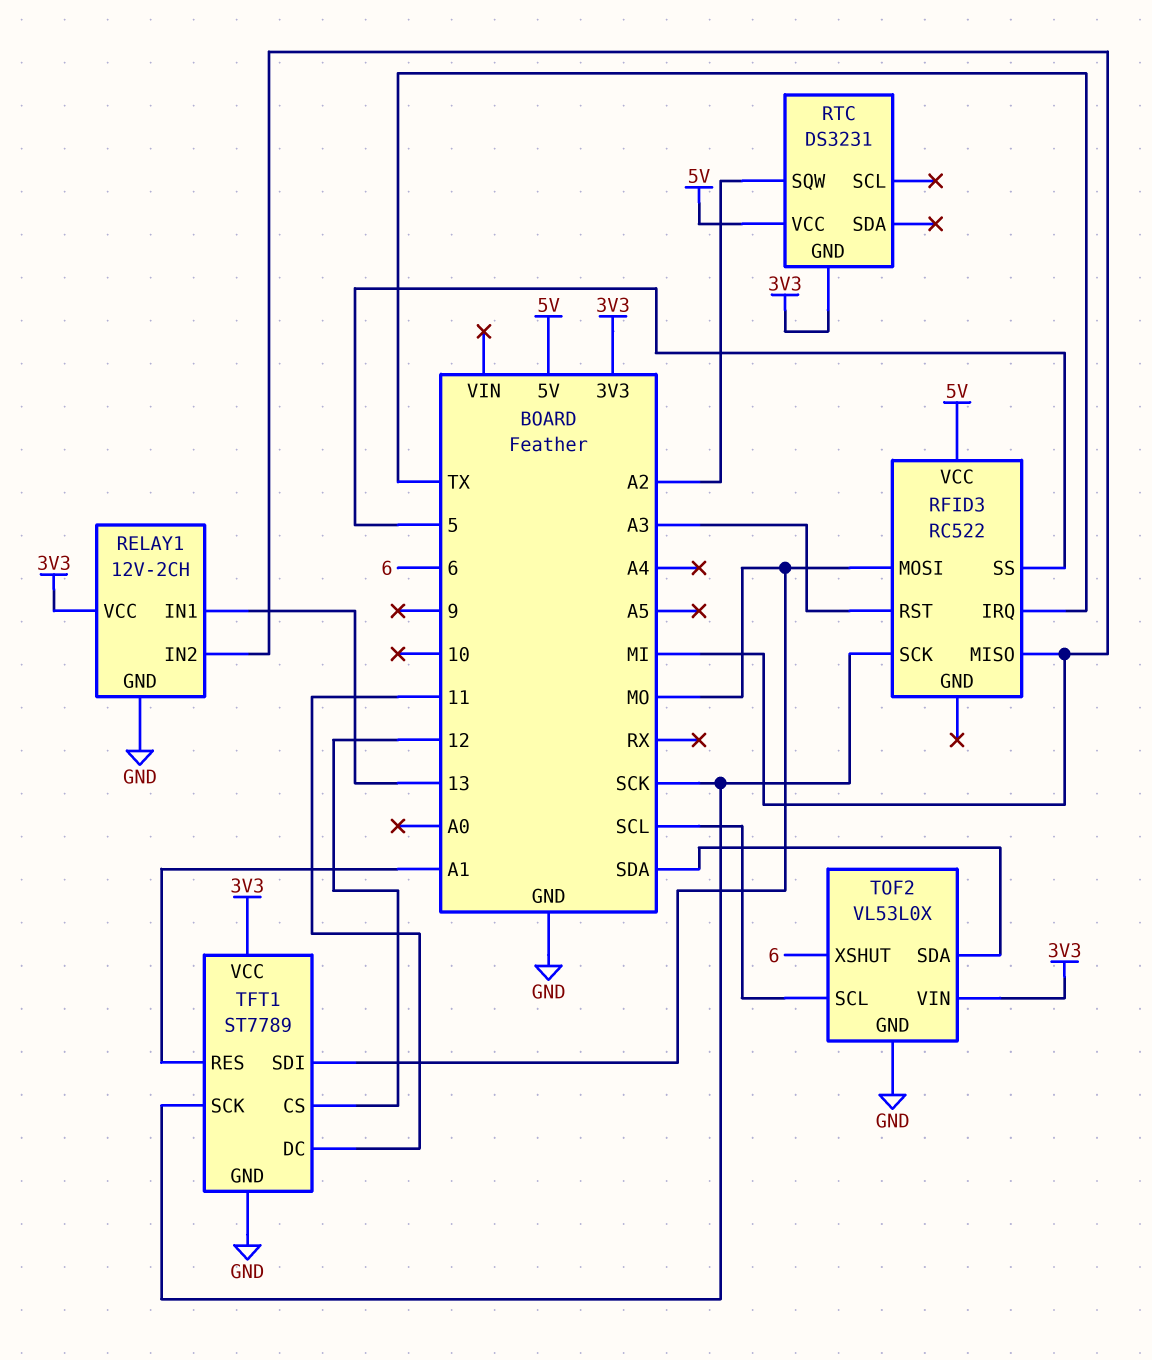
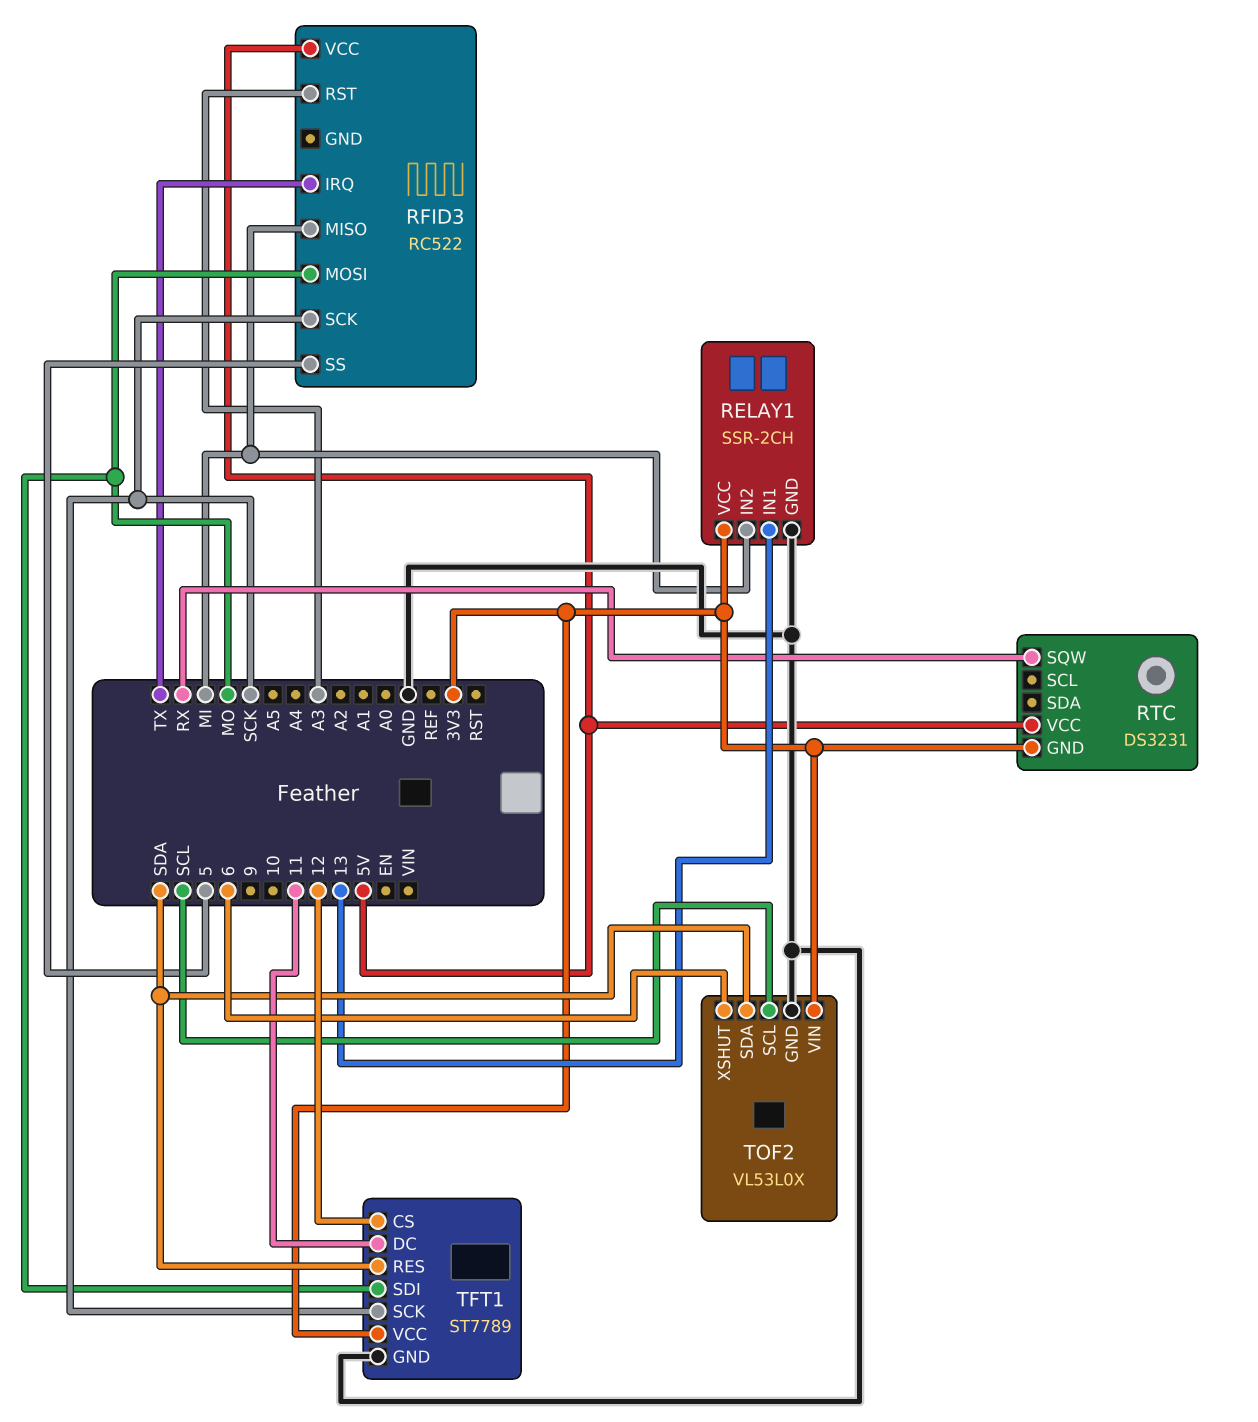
RELAY1: 12V-2CH -> SSR-2CH
RTC pin SQW: A2 -> RX
TFT1 pin RES: A1 -> SDA

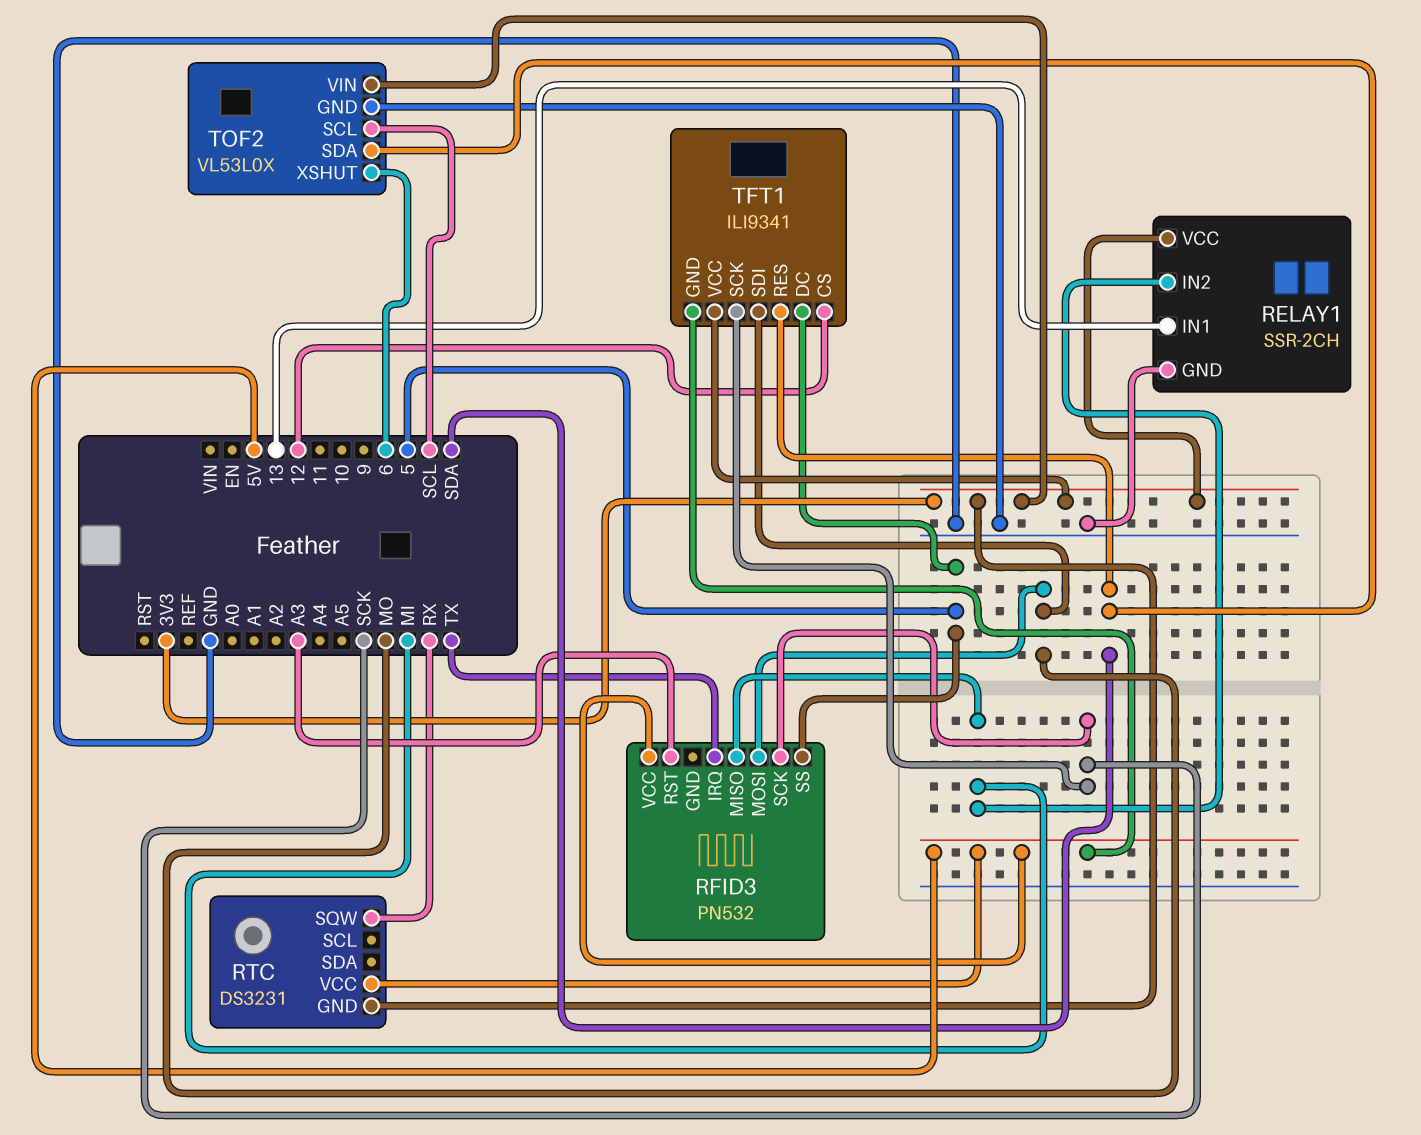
RFID3: RC522 -> PN532
TFT1: ST7789 -> ILI9341
TFT1 pin DC: 11 -> 5
TFT1 pin GND: GND -> 5V

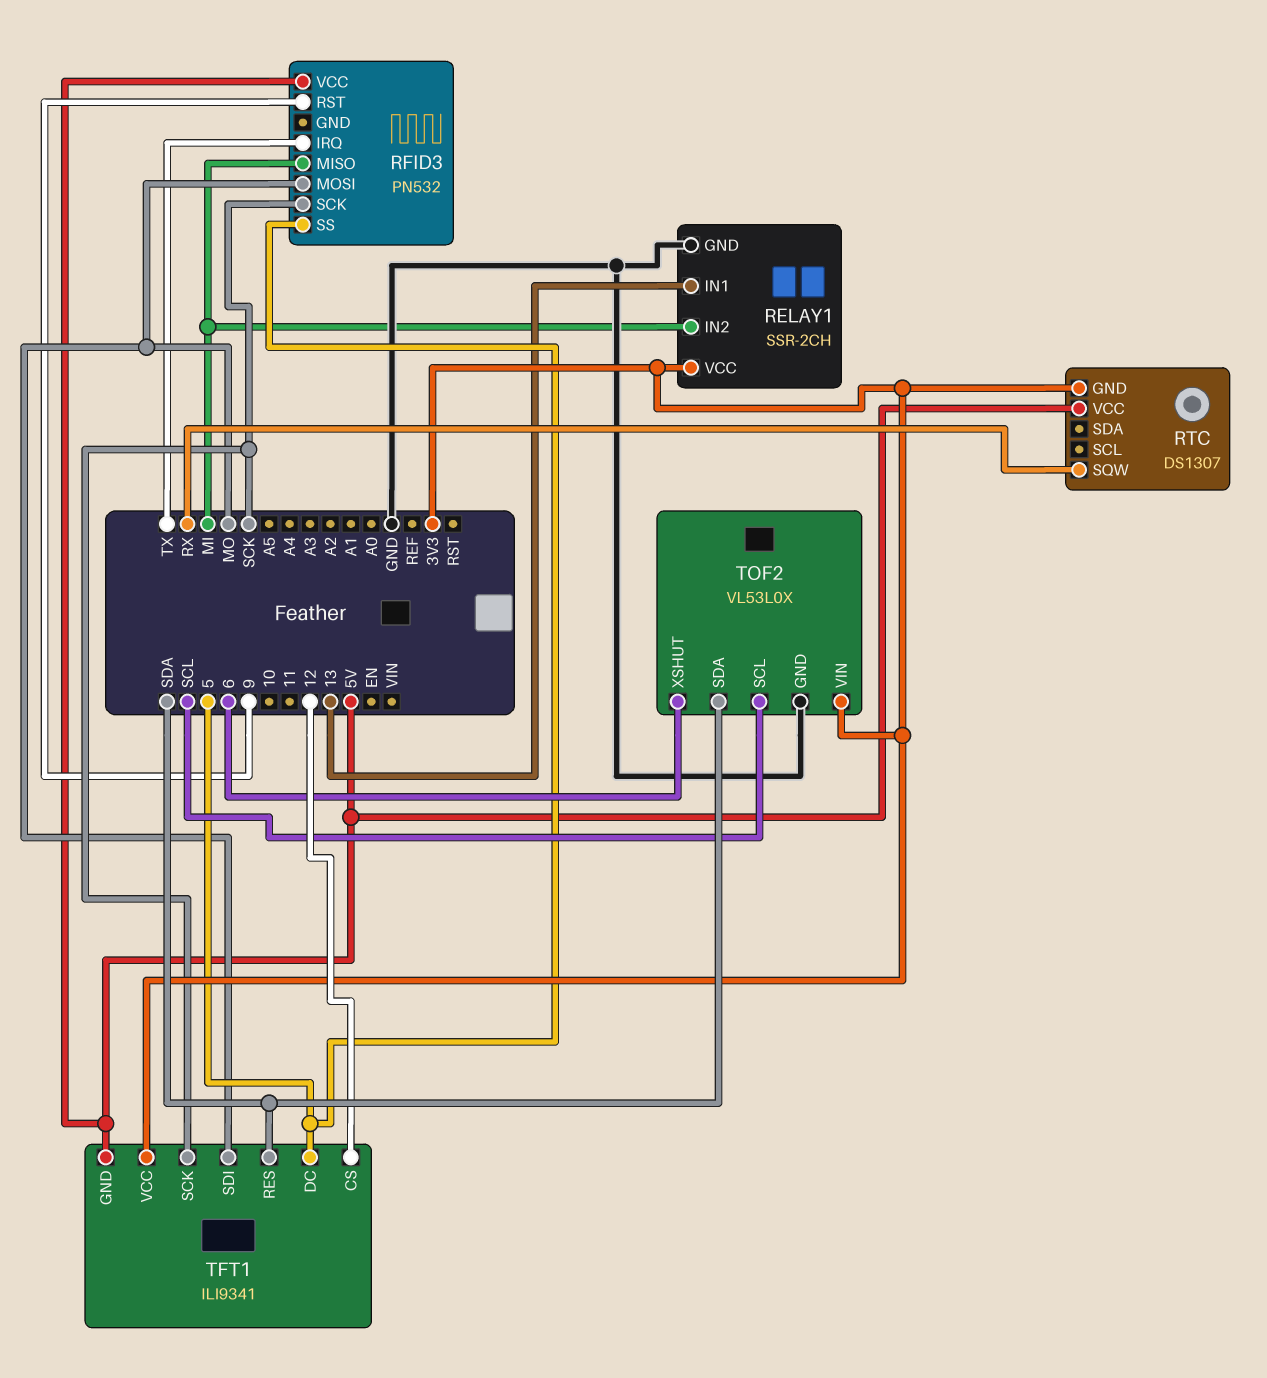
RFID3 pin RST: A3 -> 9
RTC: DS3231 -> DS1307

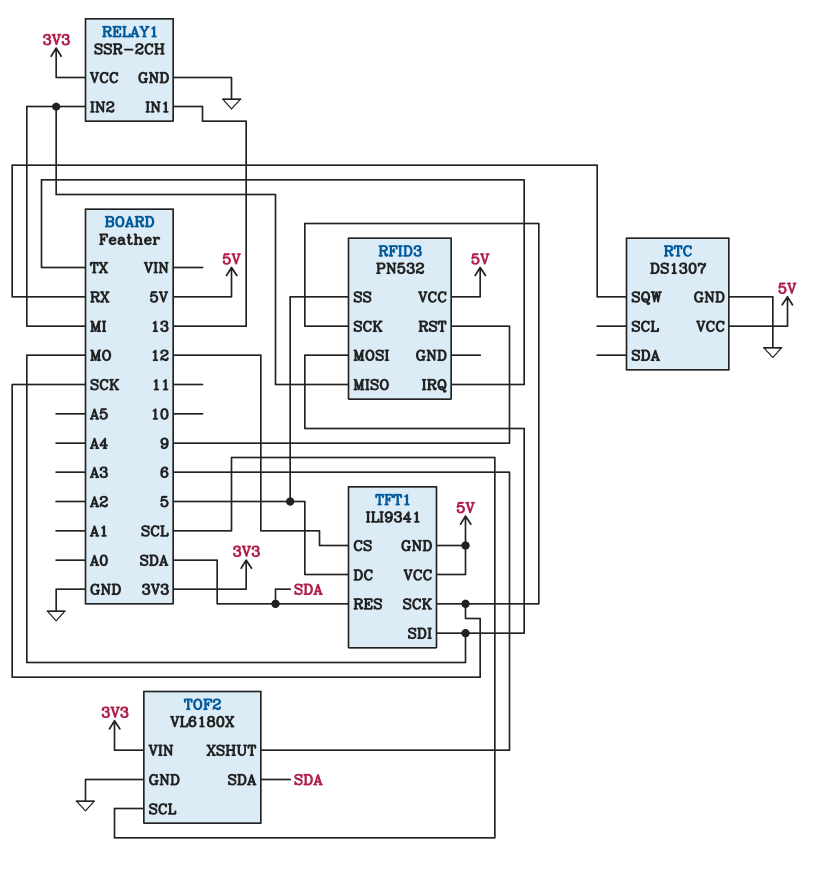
RTC pin GND: 3V3 -> GND
TFT1 pin VCC: 3V3 -> 5V
TOF2: VL53L0X -> VL6180X

